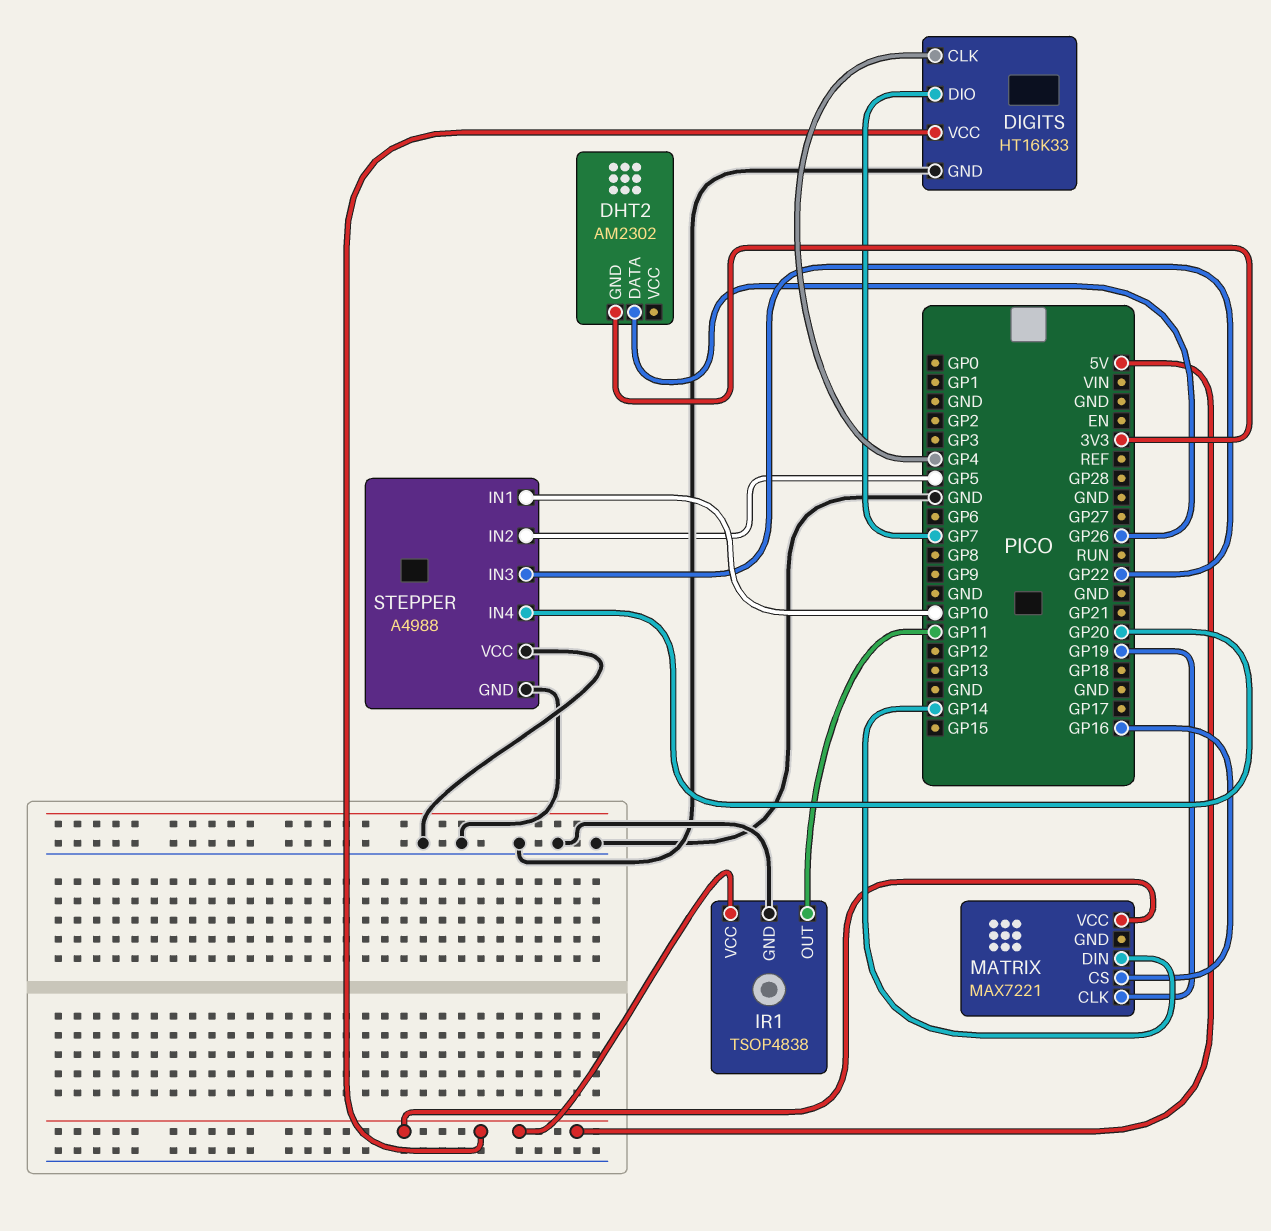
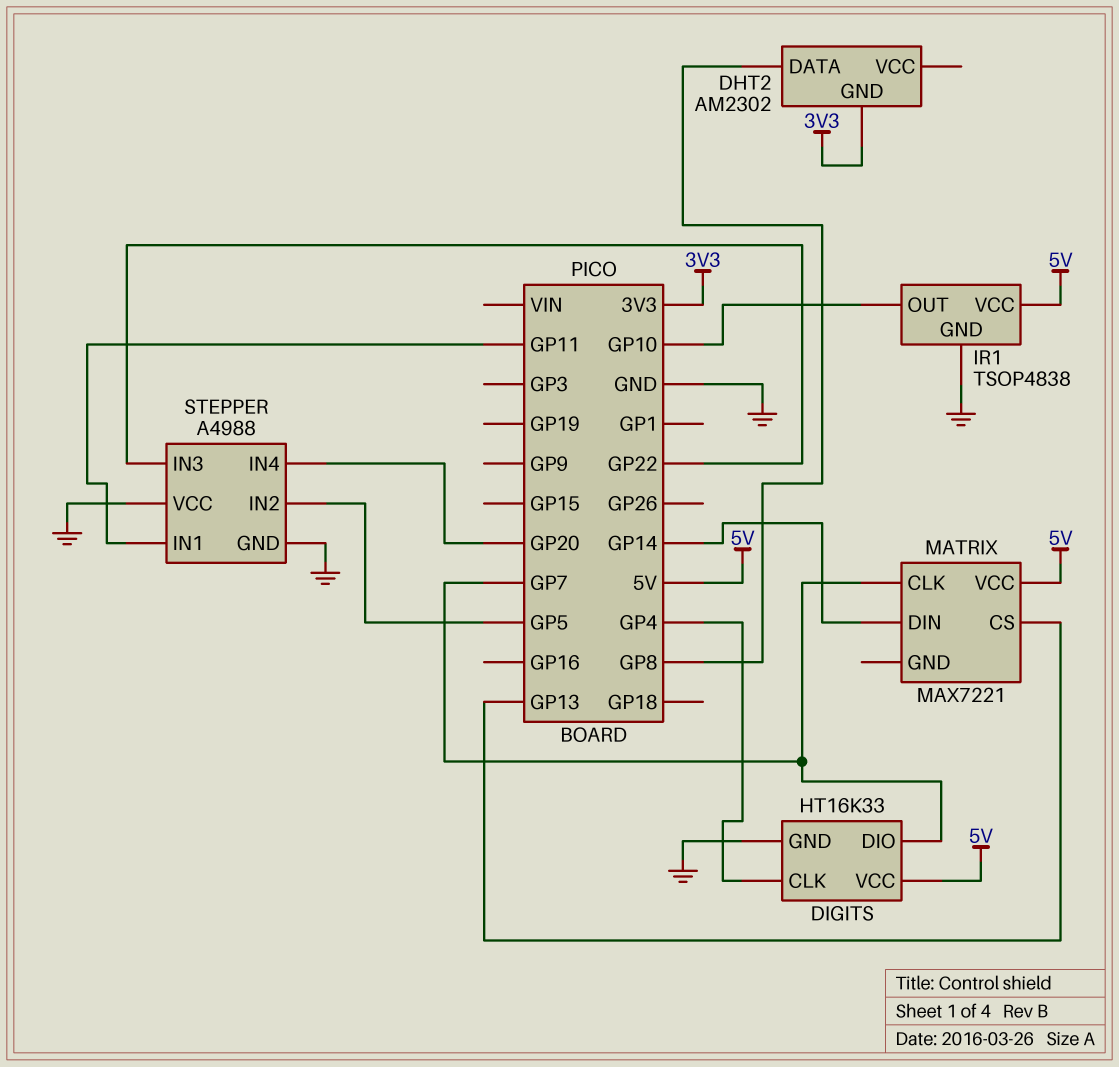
DHT2 pin DATA: GP26 -> GP8
IR1 pin OUT: GP11 -> GP10
MATRIX pin CLK: GP19 -> GP7
MATRIX pin CS: GP16 -> GP13
STEPPER pin IN1: GP10 -> GP11

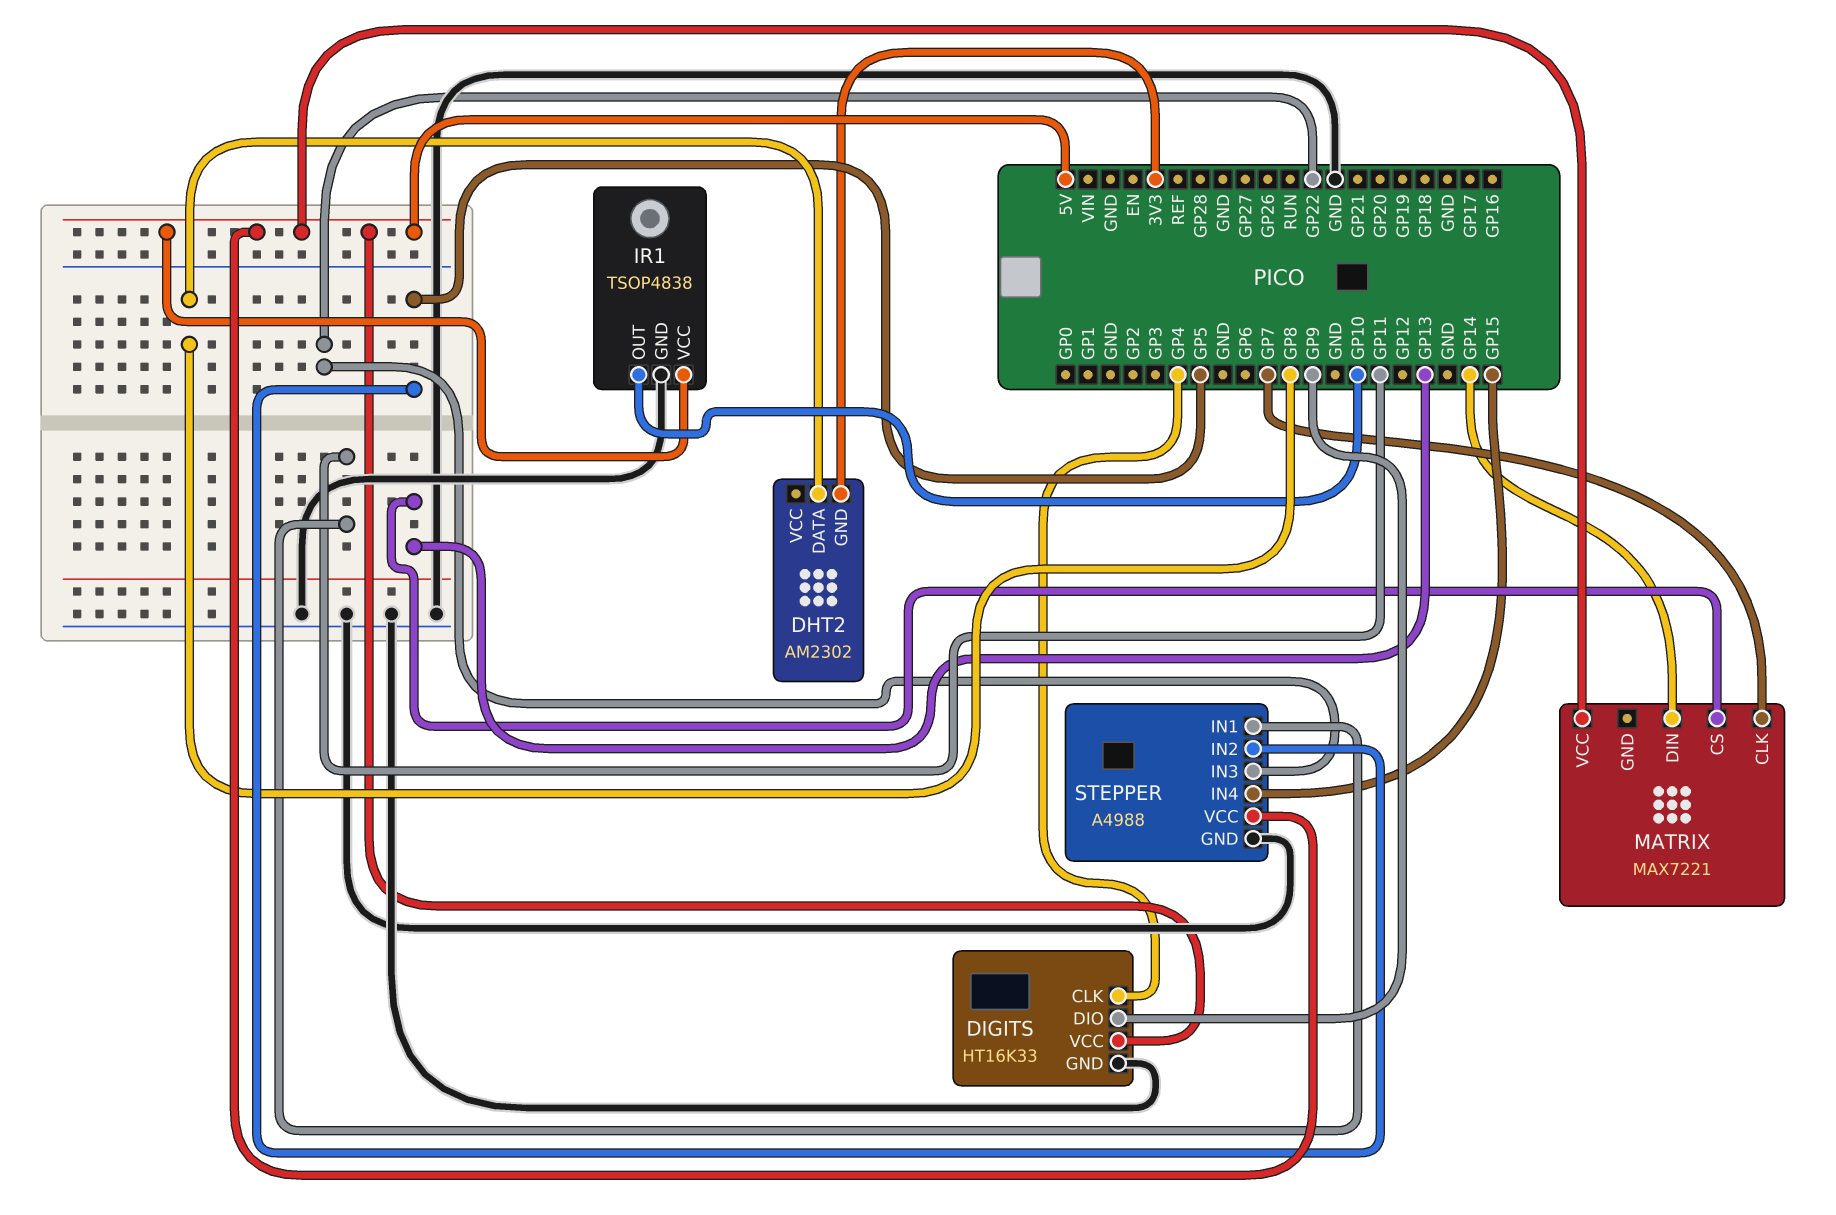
DIGITS pin DIO: GP7 -> GP9
STEPPER pin IN4: GP20 -> GP15
STEPPER pin VCC: GND -> 5V

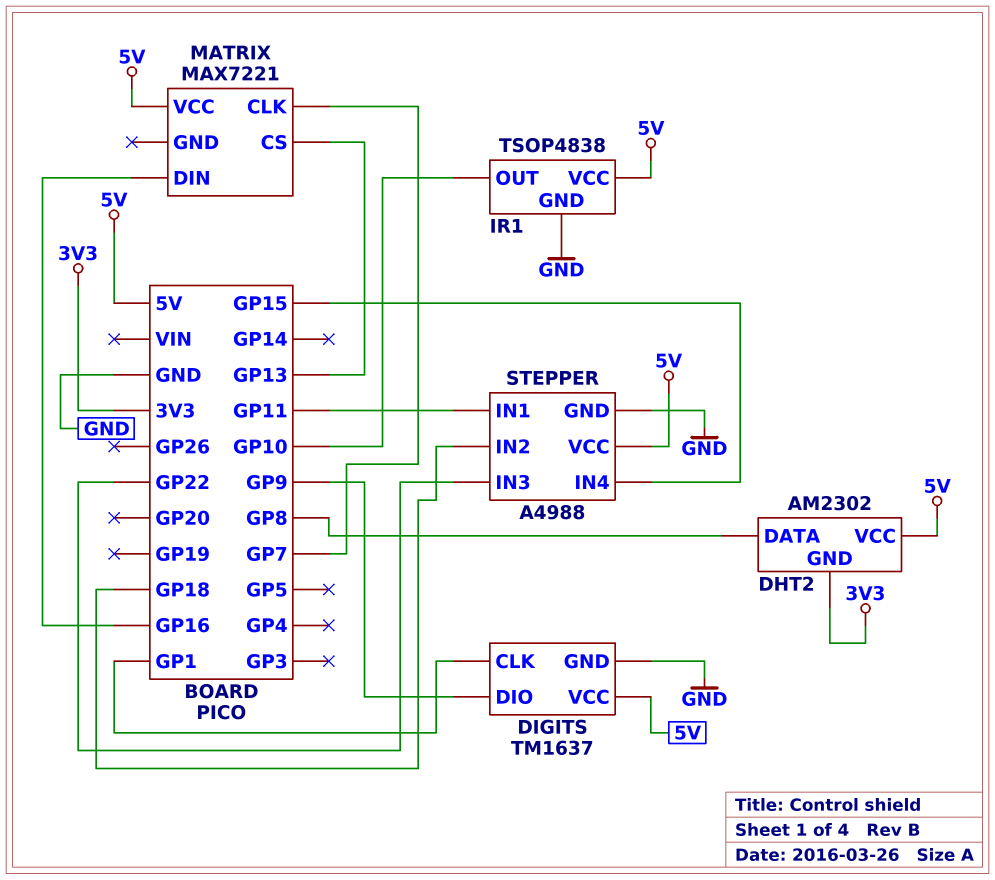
DHT2 pin VCC: none -> 5V
DIGITS: HT16K33 -> TM1637
DIGITS pin CLK: GP4 -> GP1
MATRIX pin DIN: GP14 -> GP16
STEPPER pin IN2: GP5 -> GP18

